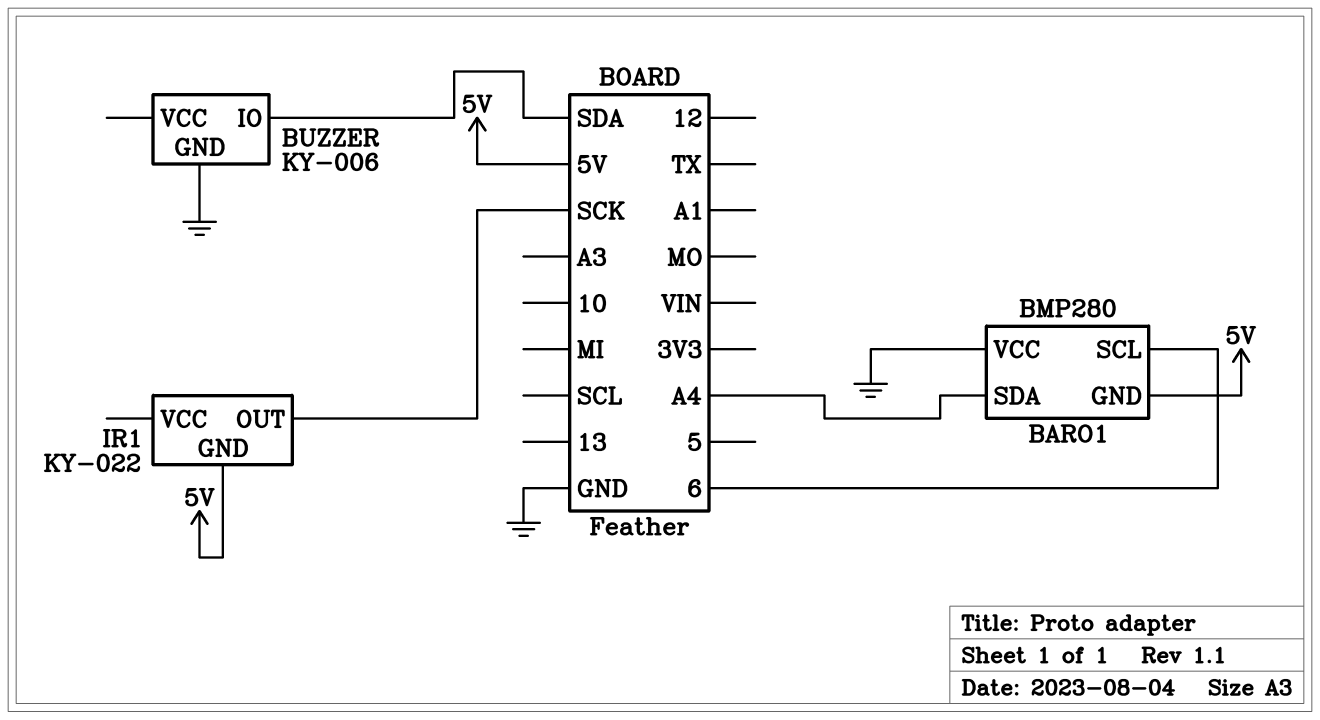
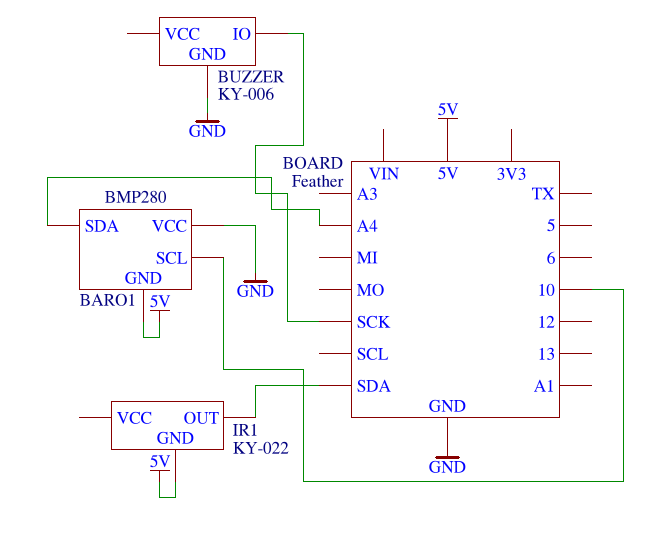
BARO1 pin SCL: 6 -> 10
BUZZER pin IO: SDA -> SCK
IR1 pin OUT: SCK -> SDA

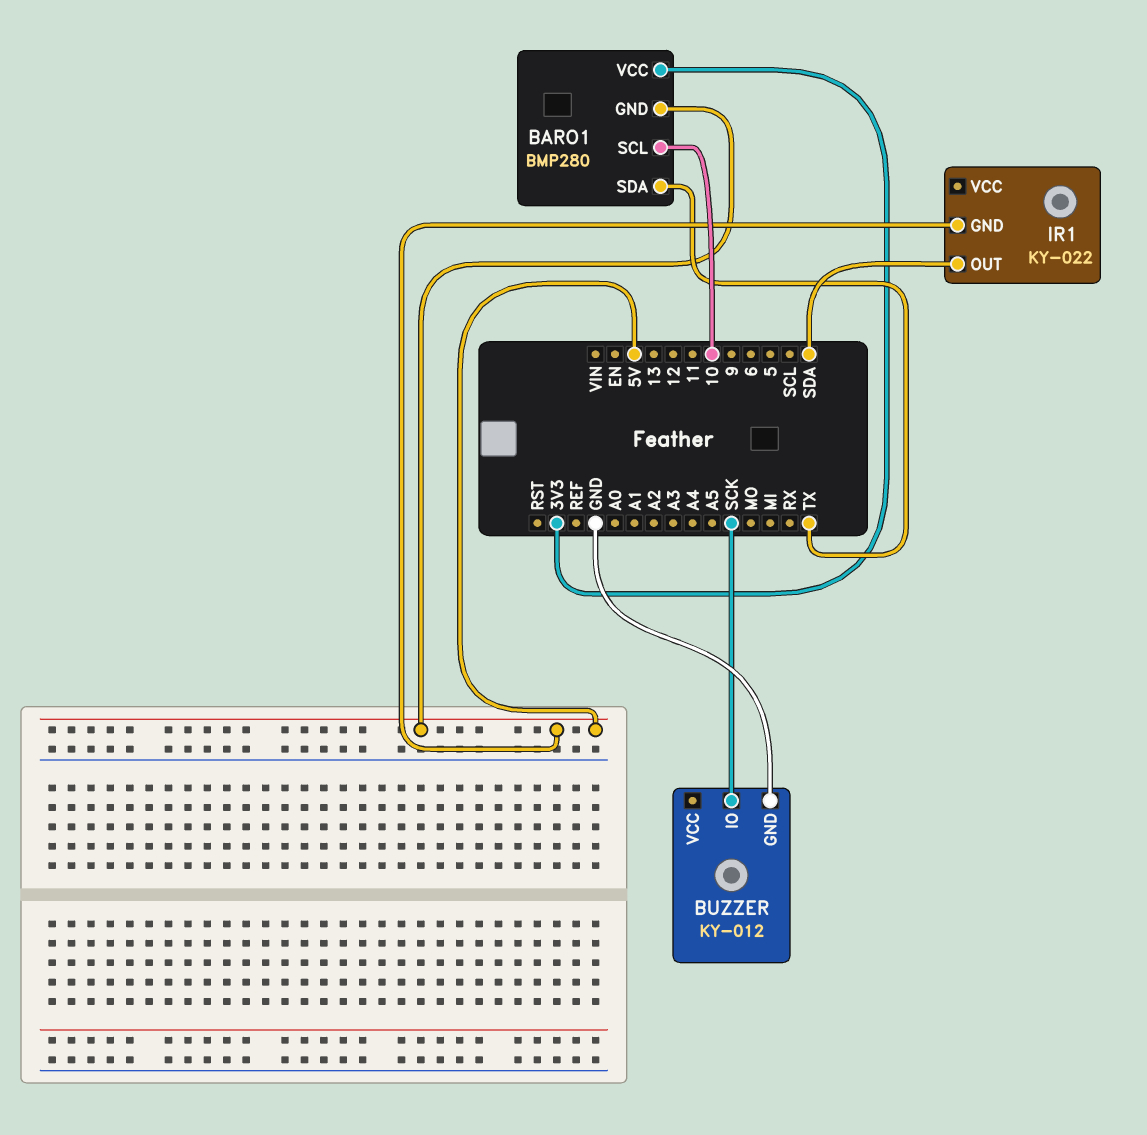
BARO1 pin SDA: A4 -> TX
BARO1 pin VCC: GND -> 3V3
BUZZER: KY-006 -> KY-012

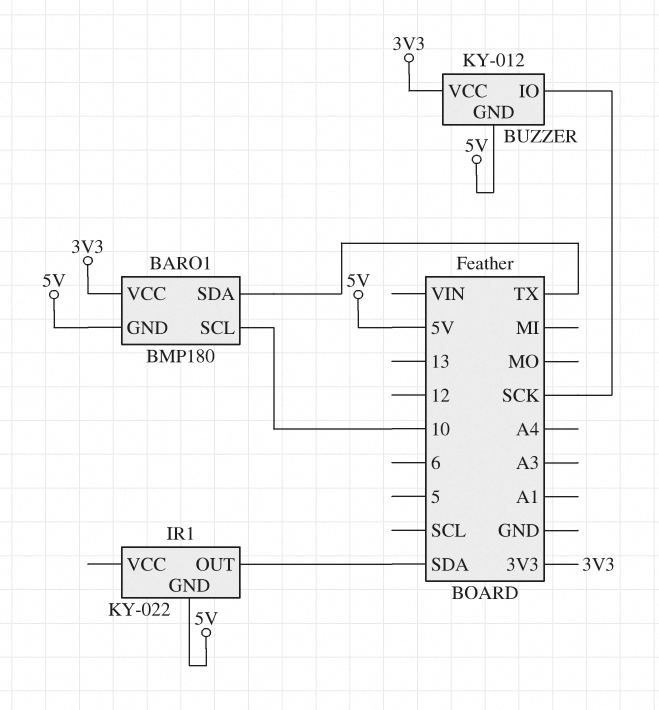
BARO1: BMP280 -> BMP180
BUZZER pin GND: GND -> 5V
BUZZER pin VCC: none -> 3V3

